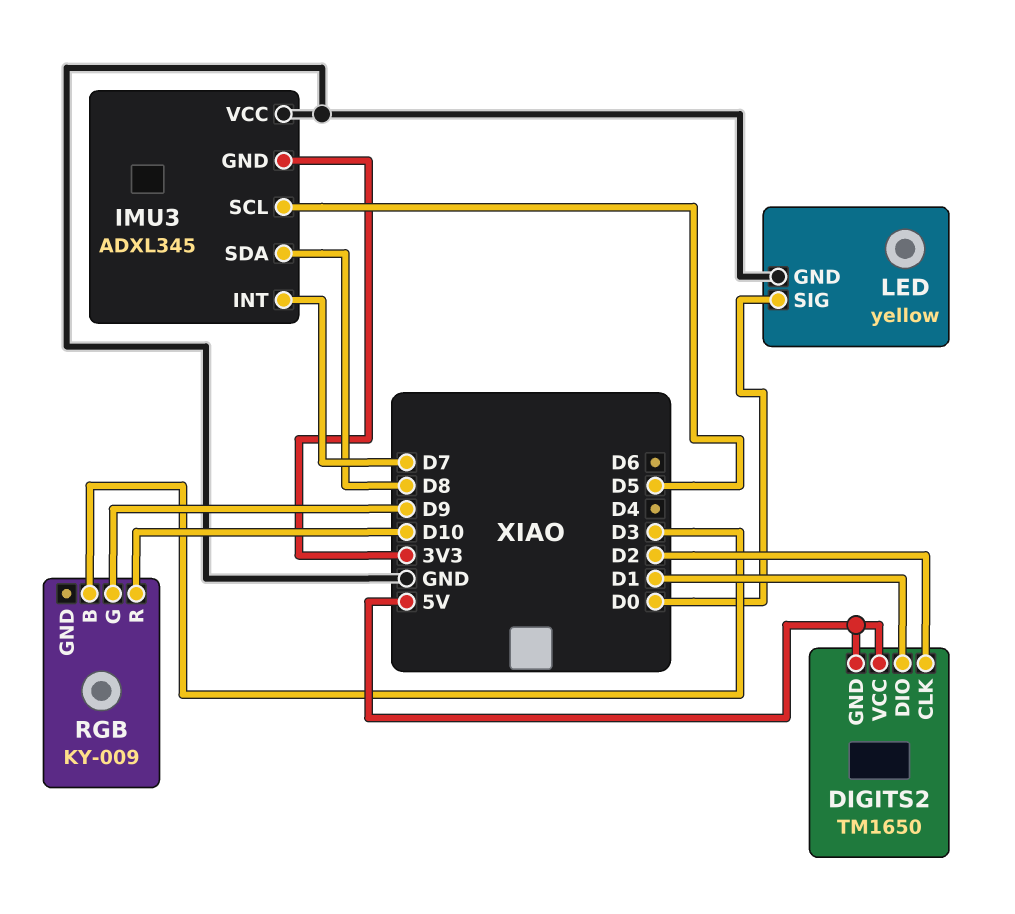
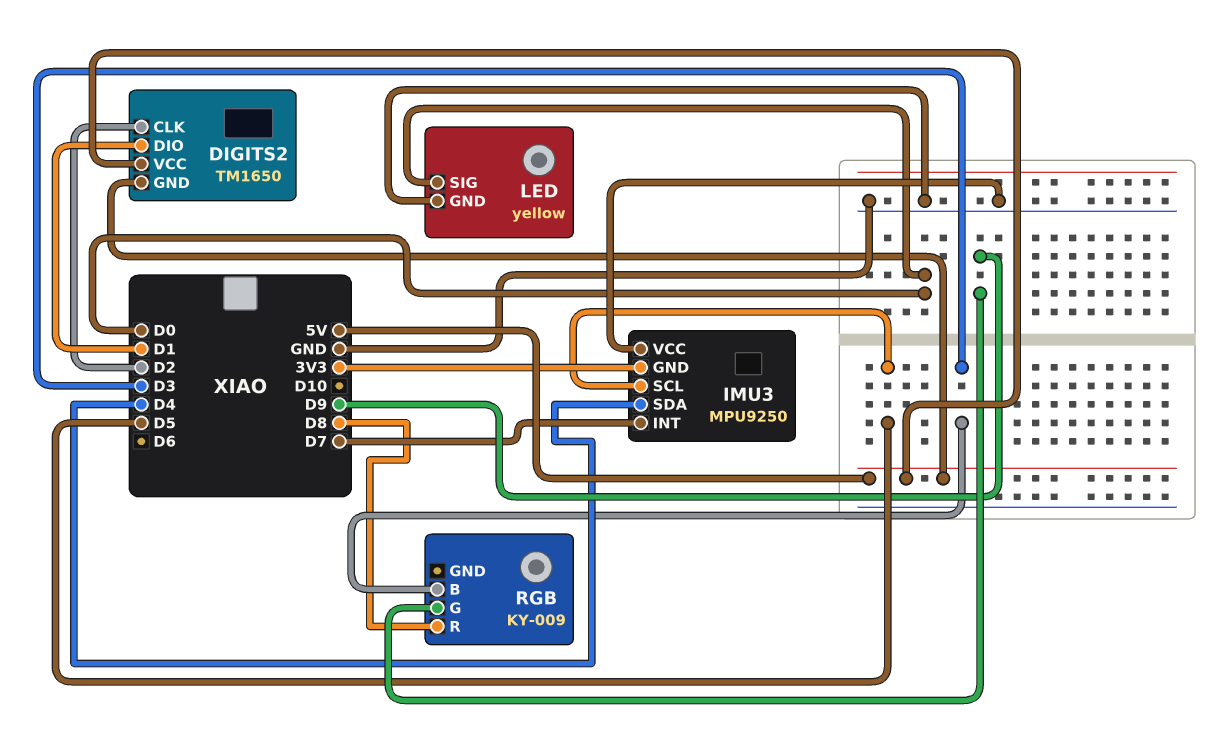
IMU3: ADXL345 -> MPU9250
IMU3 pin SDA: D8 -> D4
RGB pin R: D10 -> D8

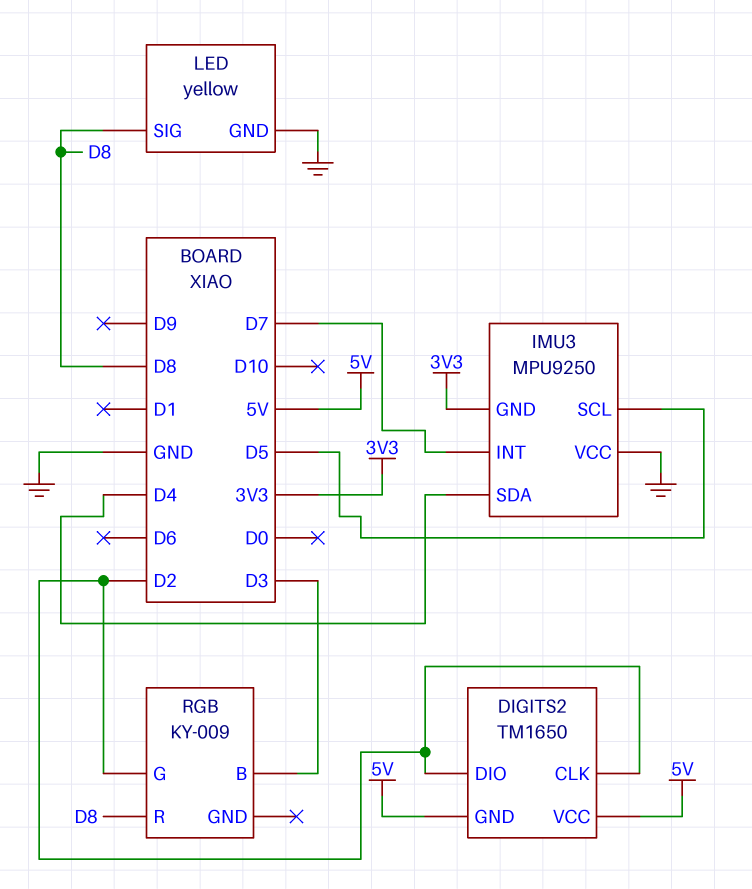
DIGITS2 pin DIO: D1 -> D2
LED pin SIG: D0 -> D8
RGB pin G: D9 -> D2

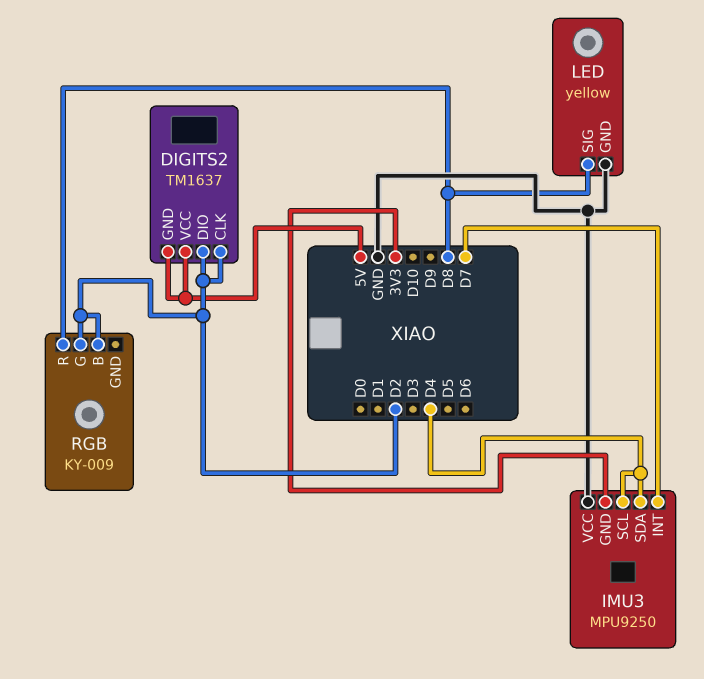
DIGITS2: TM1650 -> TM1637
IMU3 pin SCL: D5 -> D4
RGB pin B: D3 -> D2

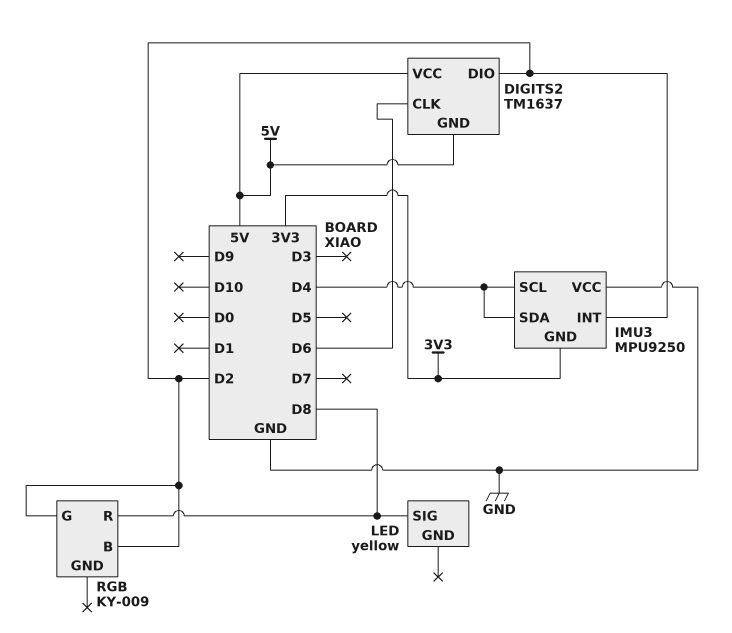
DIGITS2 pin CLK: D2 -> D6
IMU3 pin INT: D7 -> D2
LED pin GND: GND -> none

